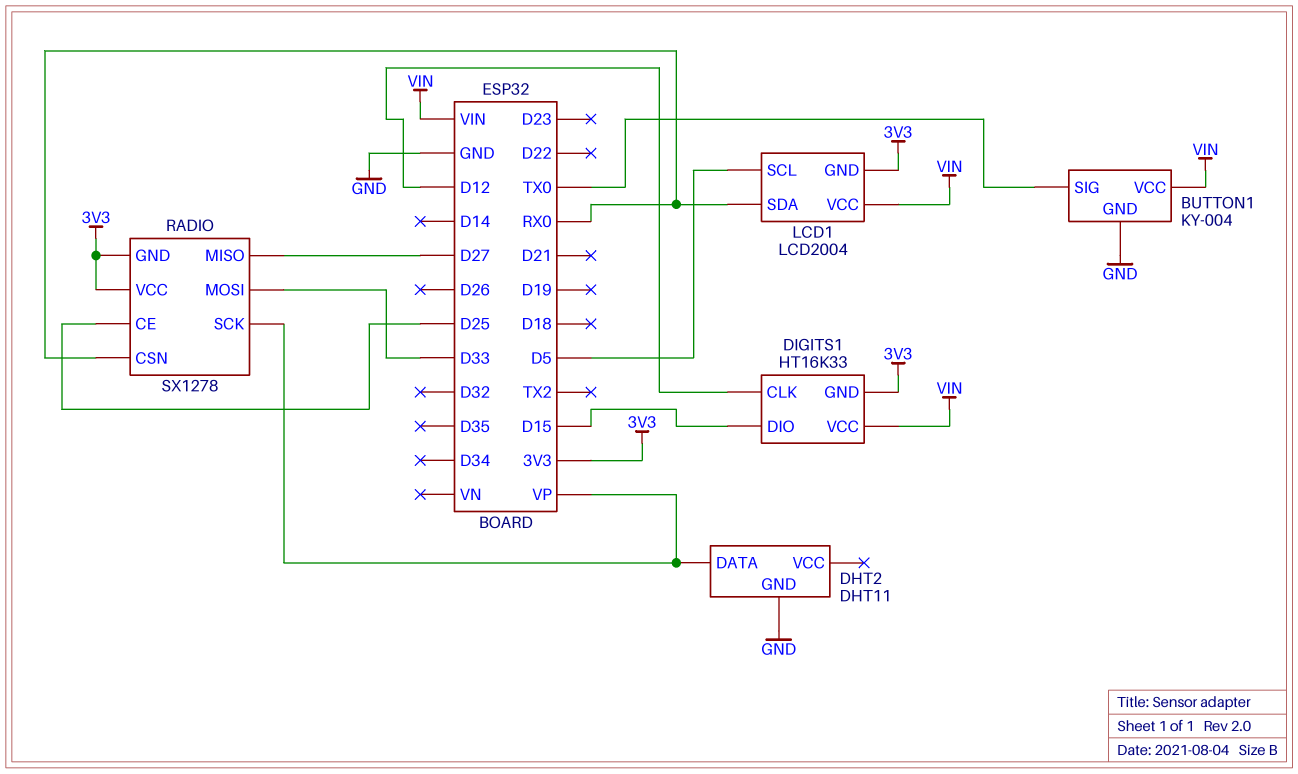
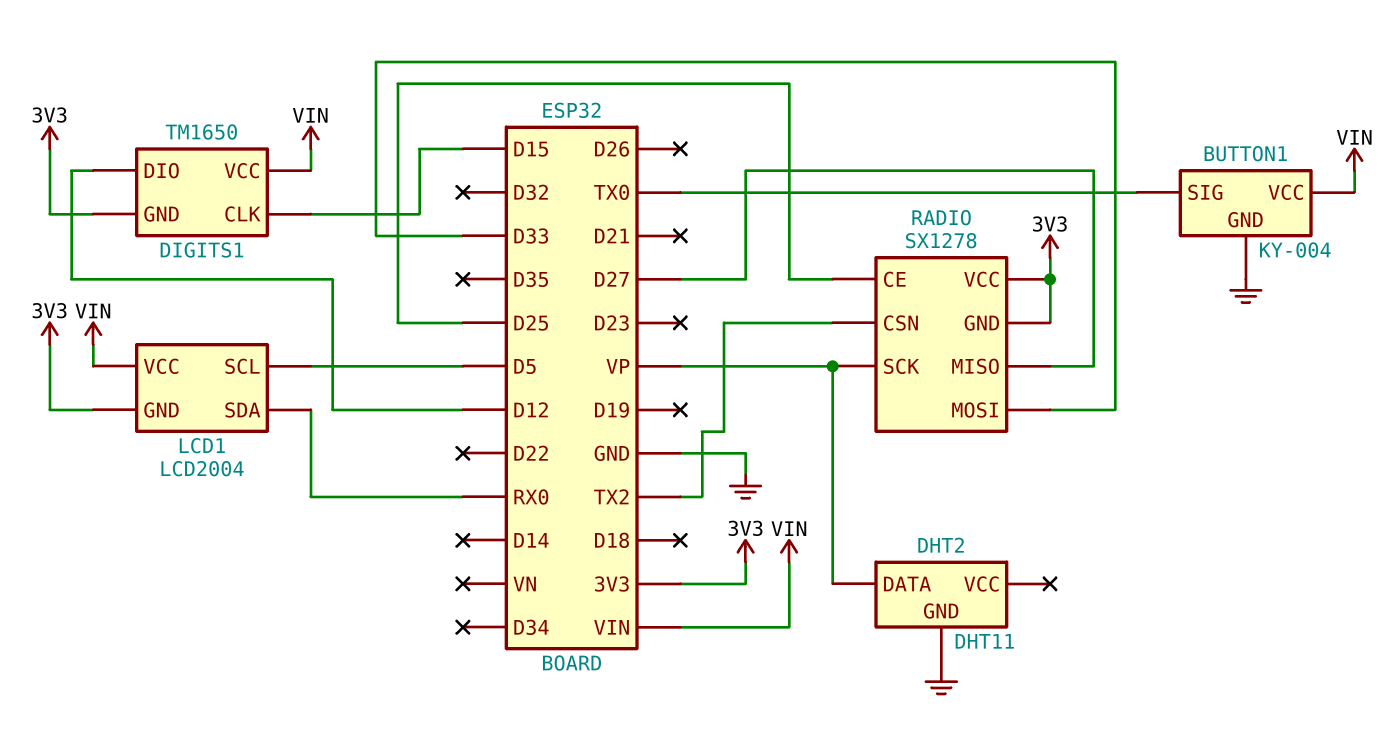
DIGITS1: HT16K33 -> TM1650
DIGITS1 pin CLK: D12 -> D15
DIGITS1 pin DIO: D15 -> D12
RADIO pin CSN: RX0 -> TX2

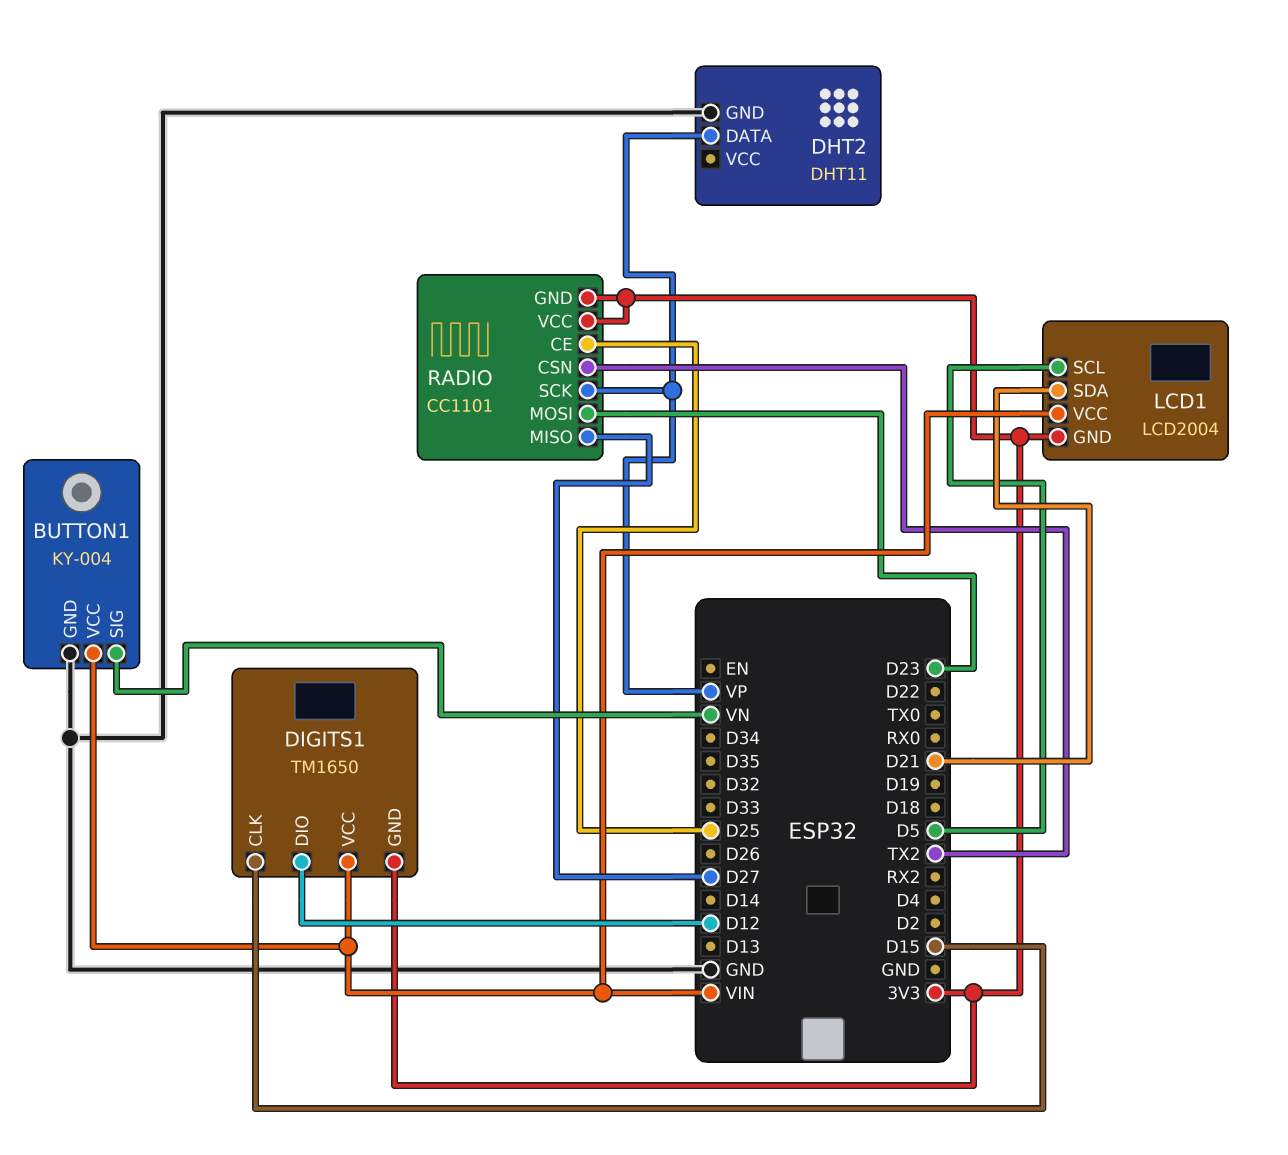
BUTTON1 pin SIG: TX0 -> VN
LCD1 pin SDA: RX0 -> D21
RADIO: SX1278 -> CC1101
RADIO pin MOSI: D33 -> D23

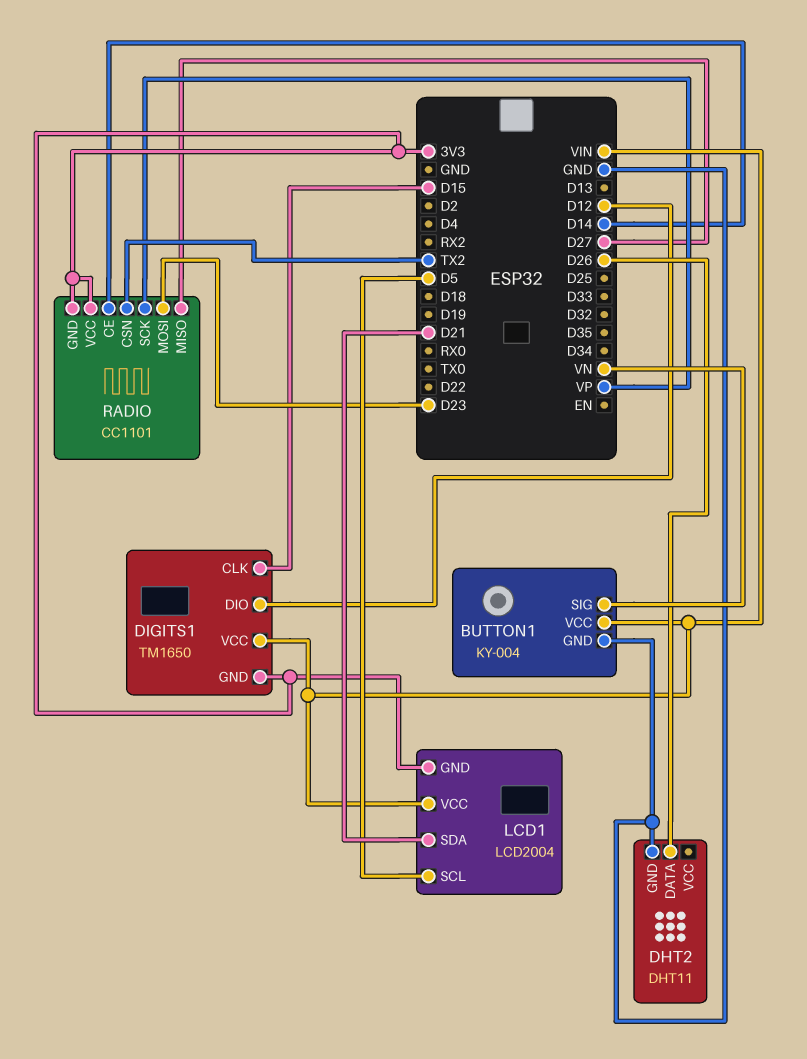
DHT2 pin DATA: VP -> D26
RADIO pin CE: D25 -> D14

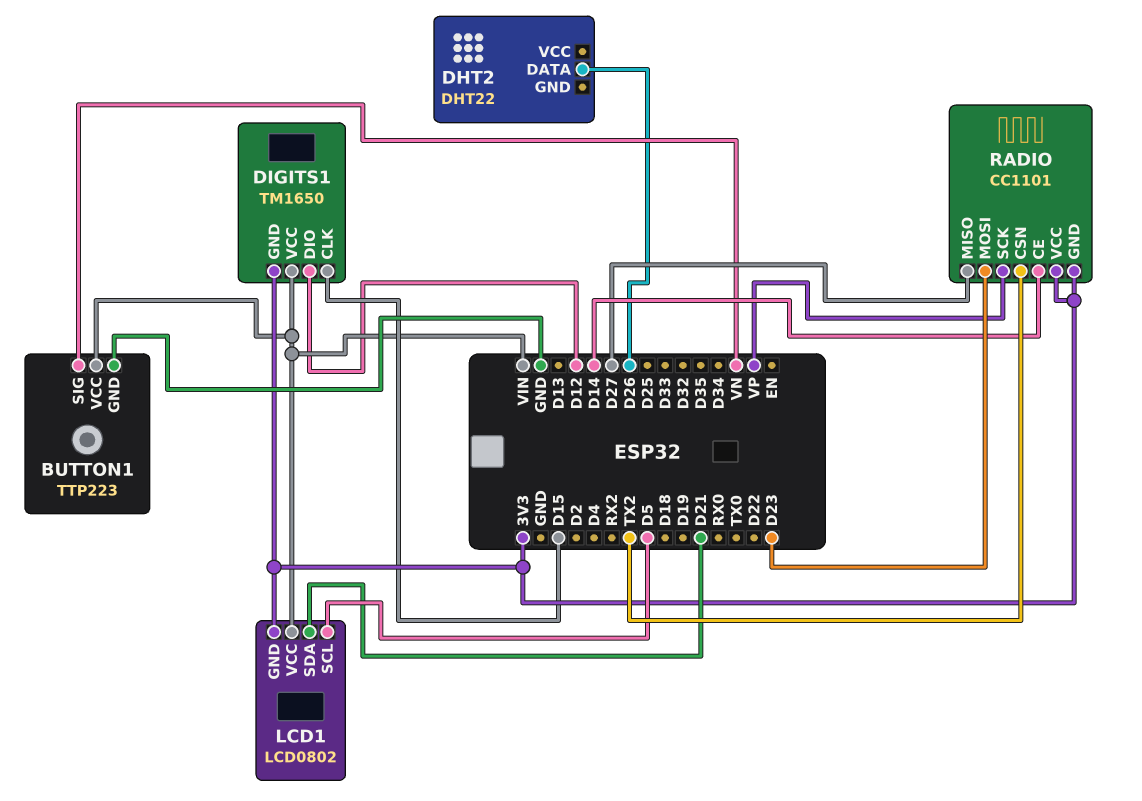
BUTTON1: KY-004 -> TTP223
DHT2: DHT11 -> DHT22
DHT2 pin GND: GND -> none
LCD1: LCD2004 -> LCD0802

